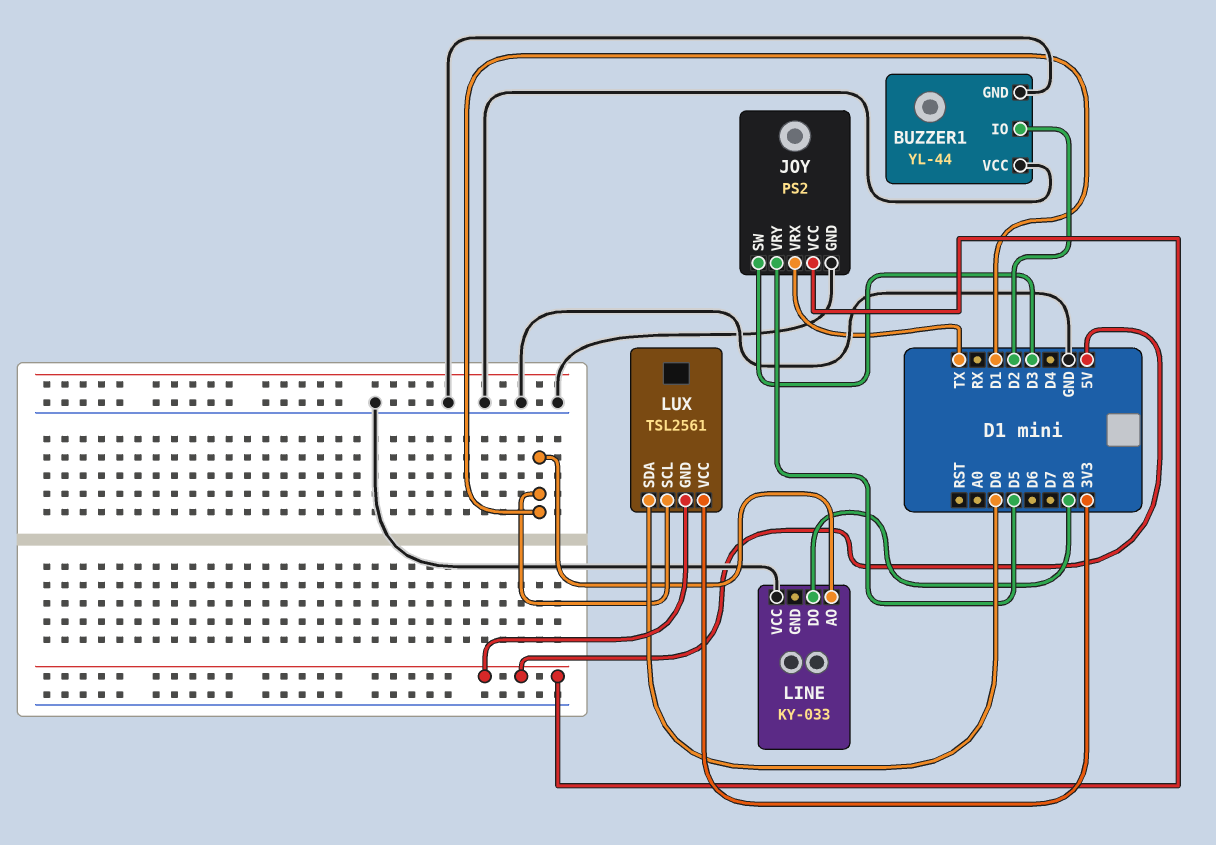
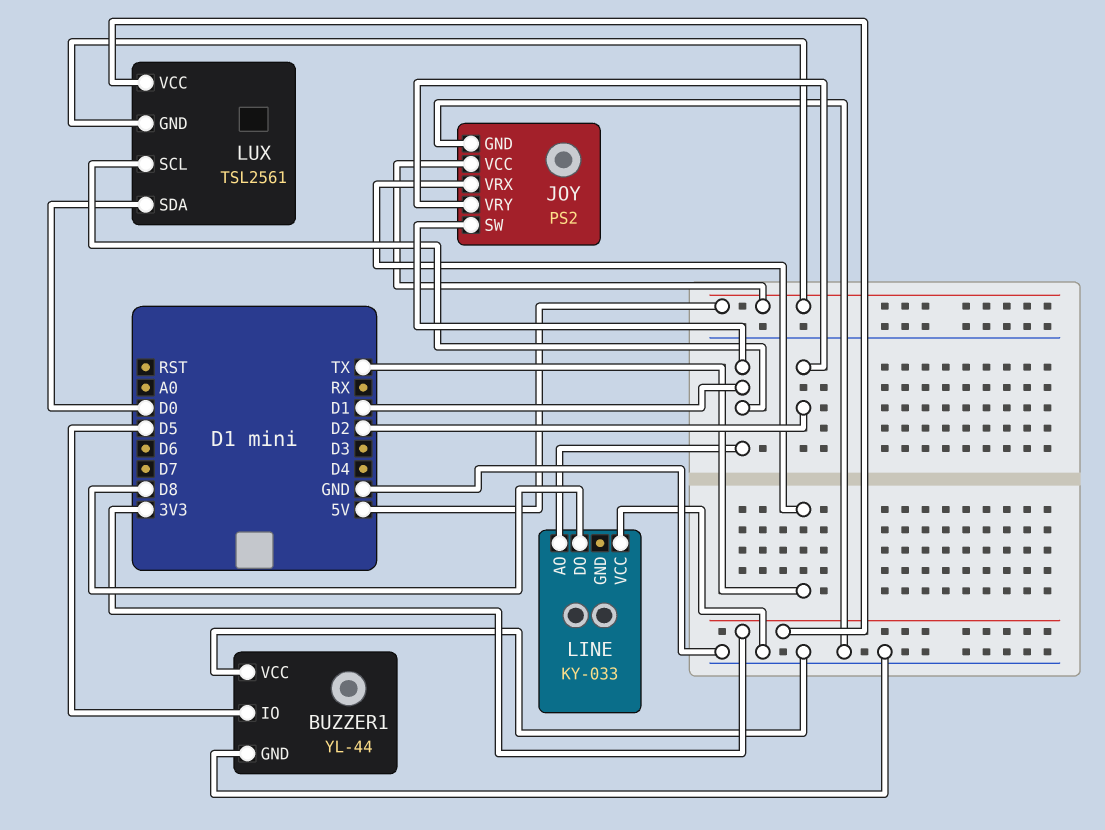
BUZZER1 pin IO: D2 -> D5
JOY pin SW: D3 -> D1
JOY pin VRY: D5 -> D2

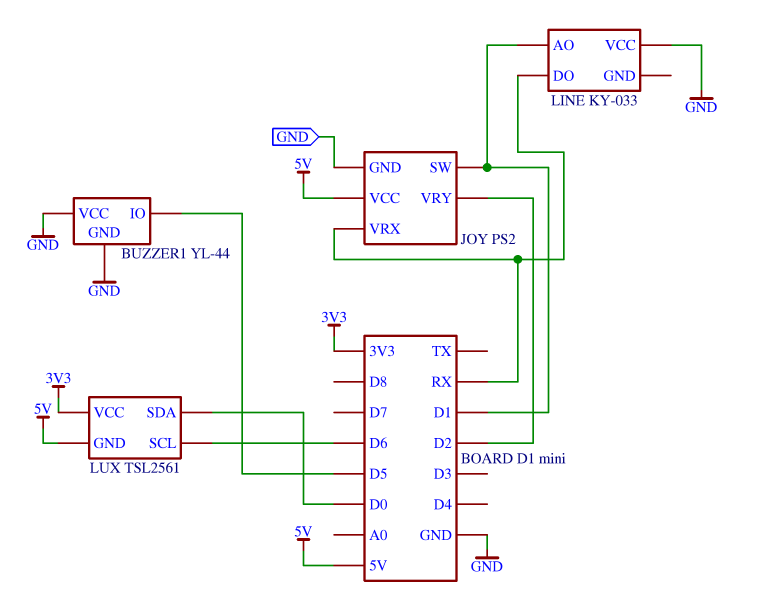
JOY pin VRX: TX -> RX
LINE pin DO: D8 -> RX
LUX pin SCL: D1 -> D6

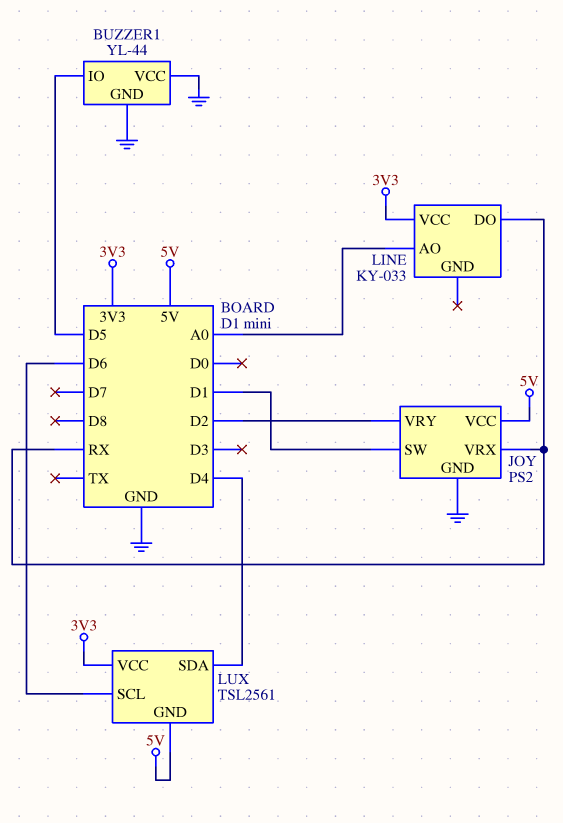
LINE pin AO: D1 -> A0
LINE pin VCC: GND -> 3V3
LUX pin SDA: D0 -> D4

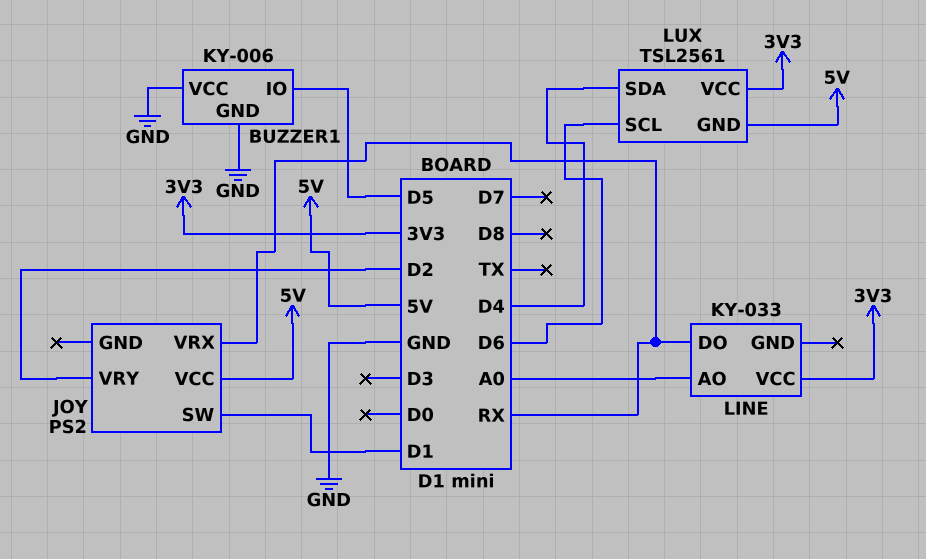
BUZZER1: YL-44 -> KY-006
JOY pin GND: GND -> none

